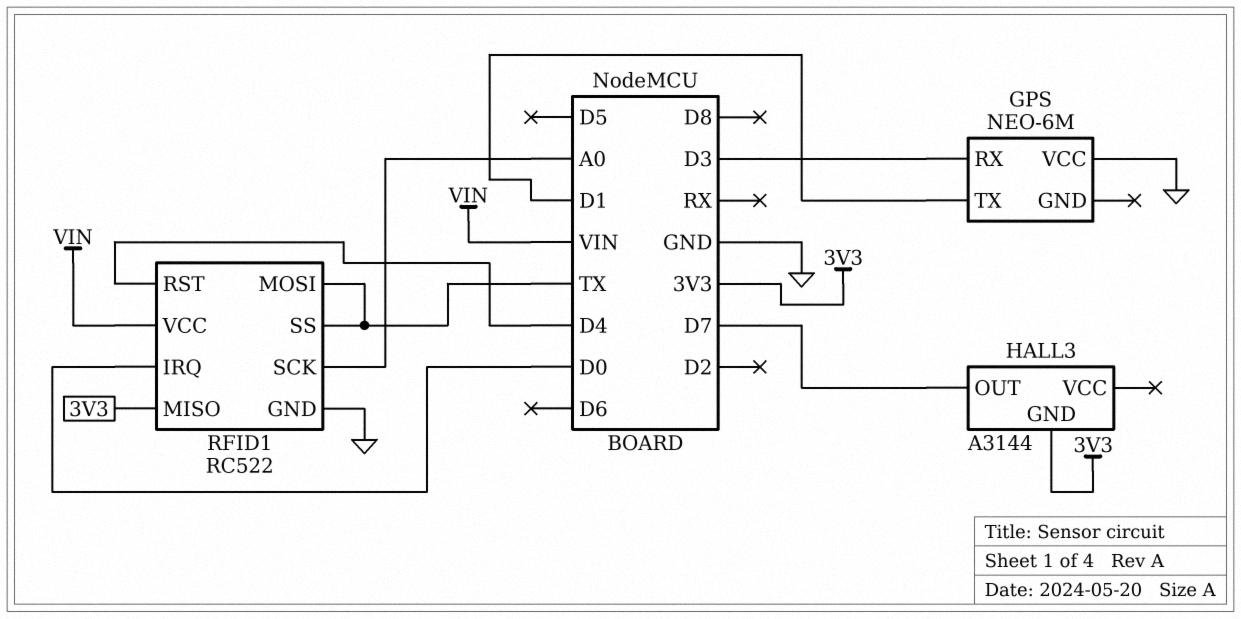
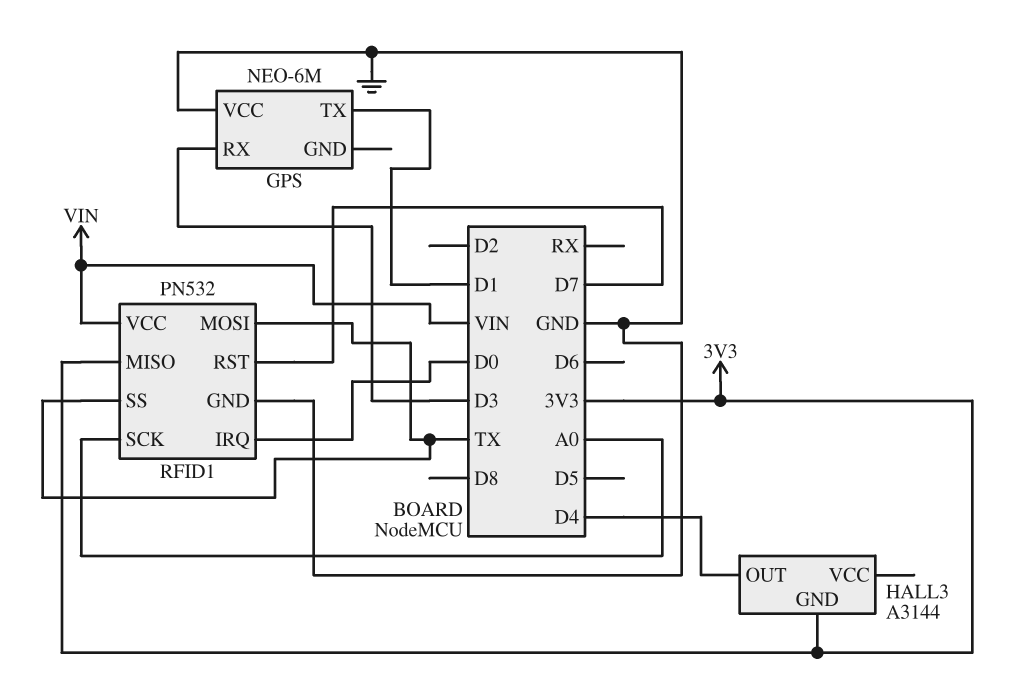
HALL3 pin OUT: D7 -> D4
RFID1: RC522 -> PN532
RFID1 pin RST: D4 -> D7

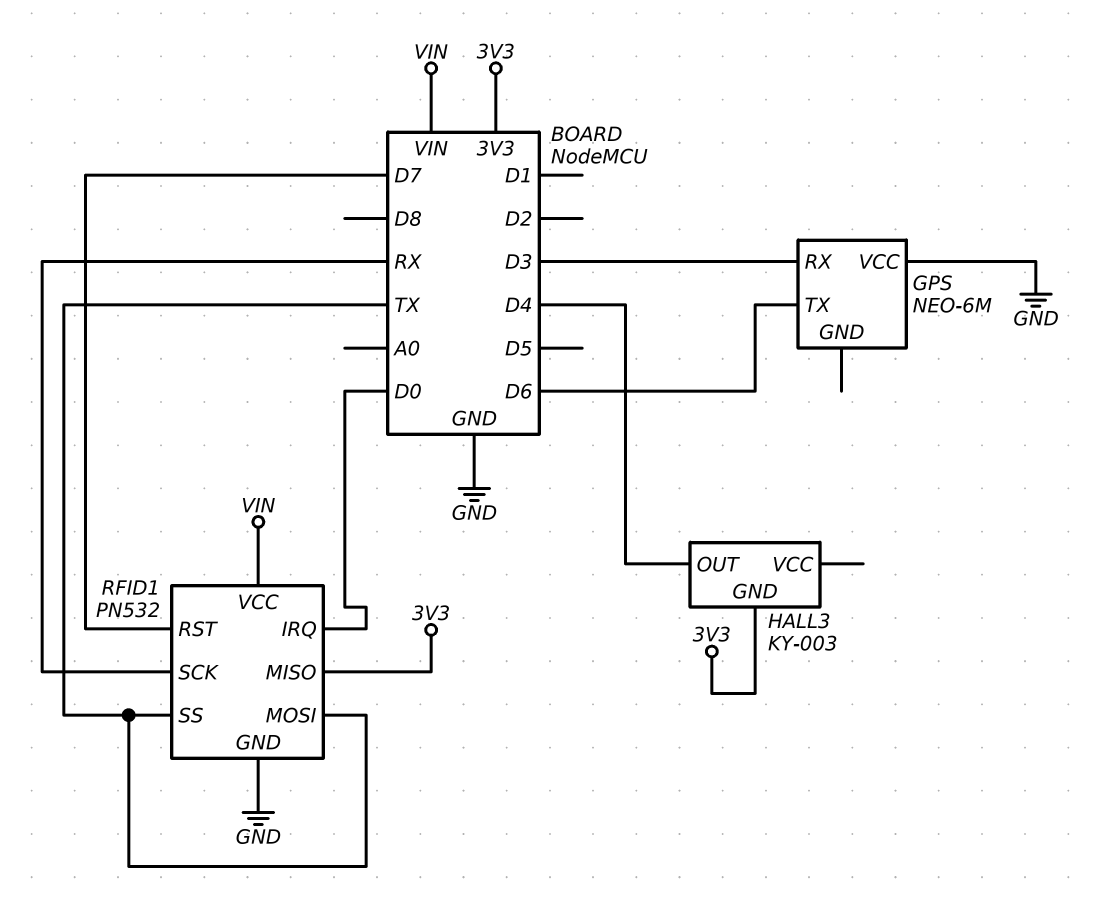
GPS pin TX: D1 -> D6
HALL3: A3144 -> KY-003
RFID1 pin SCK: A0 -> RX

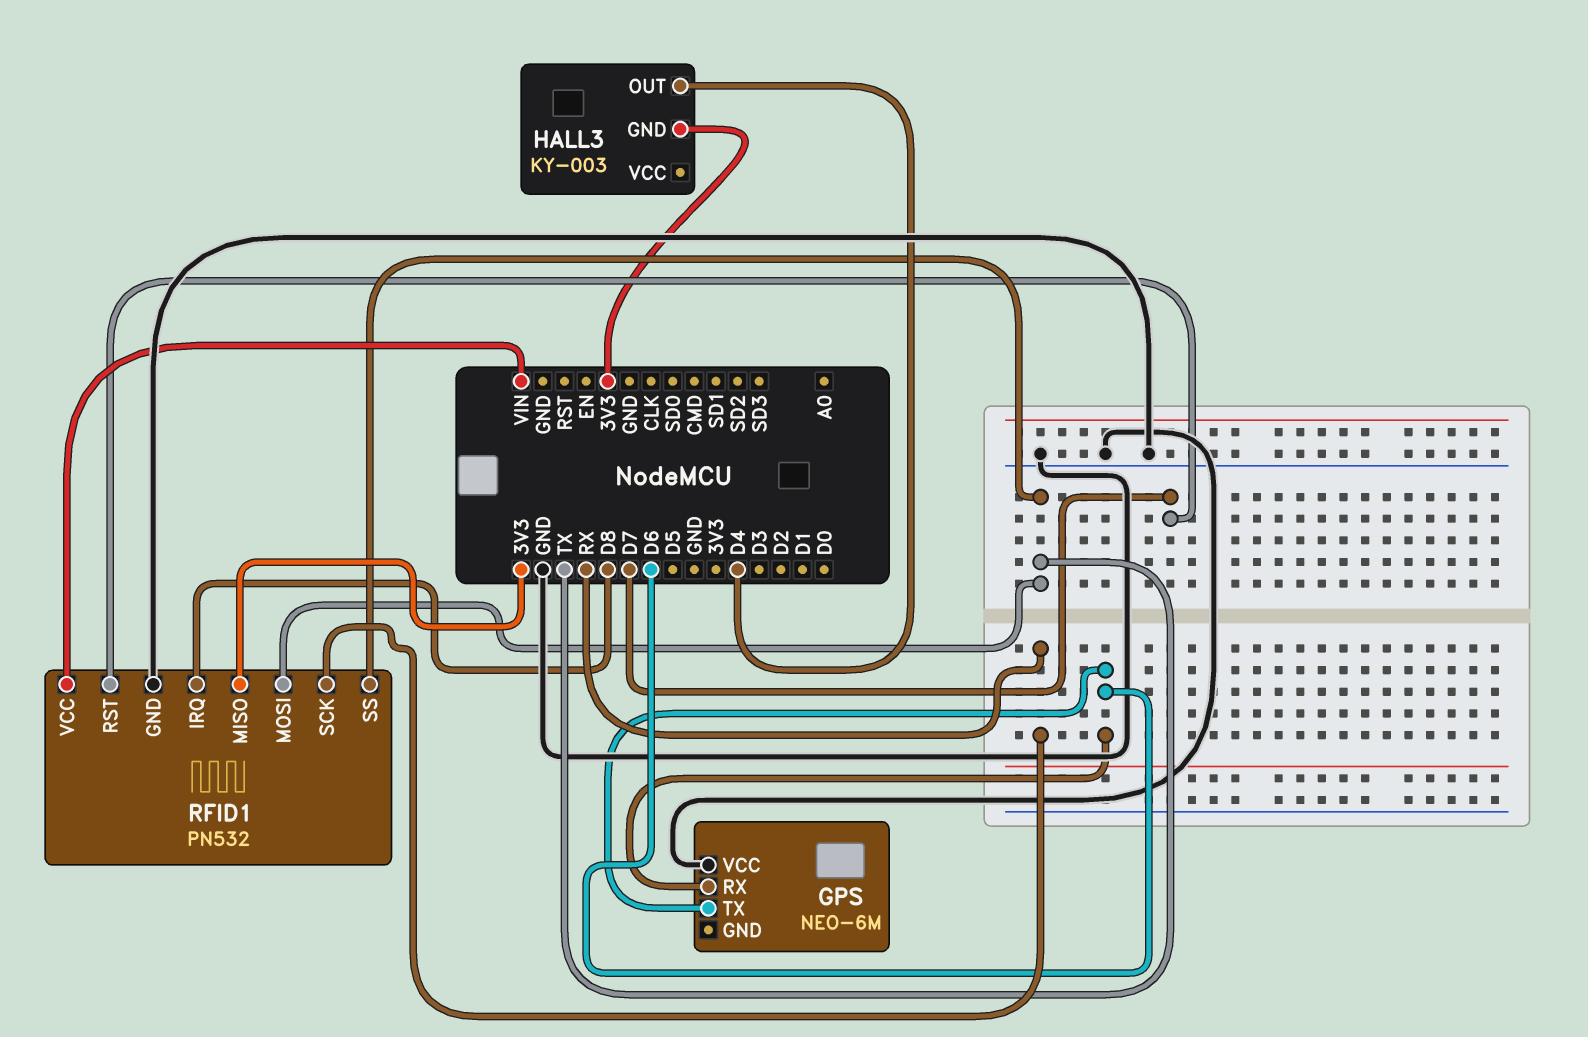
GPS pin RX: D3 -> D6
RFID1 pin IRQ: D0 -> D8

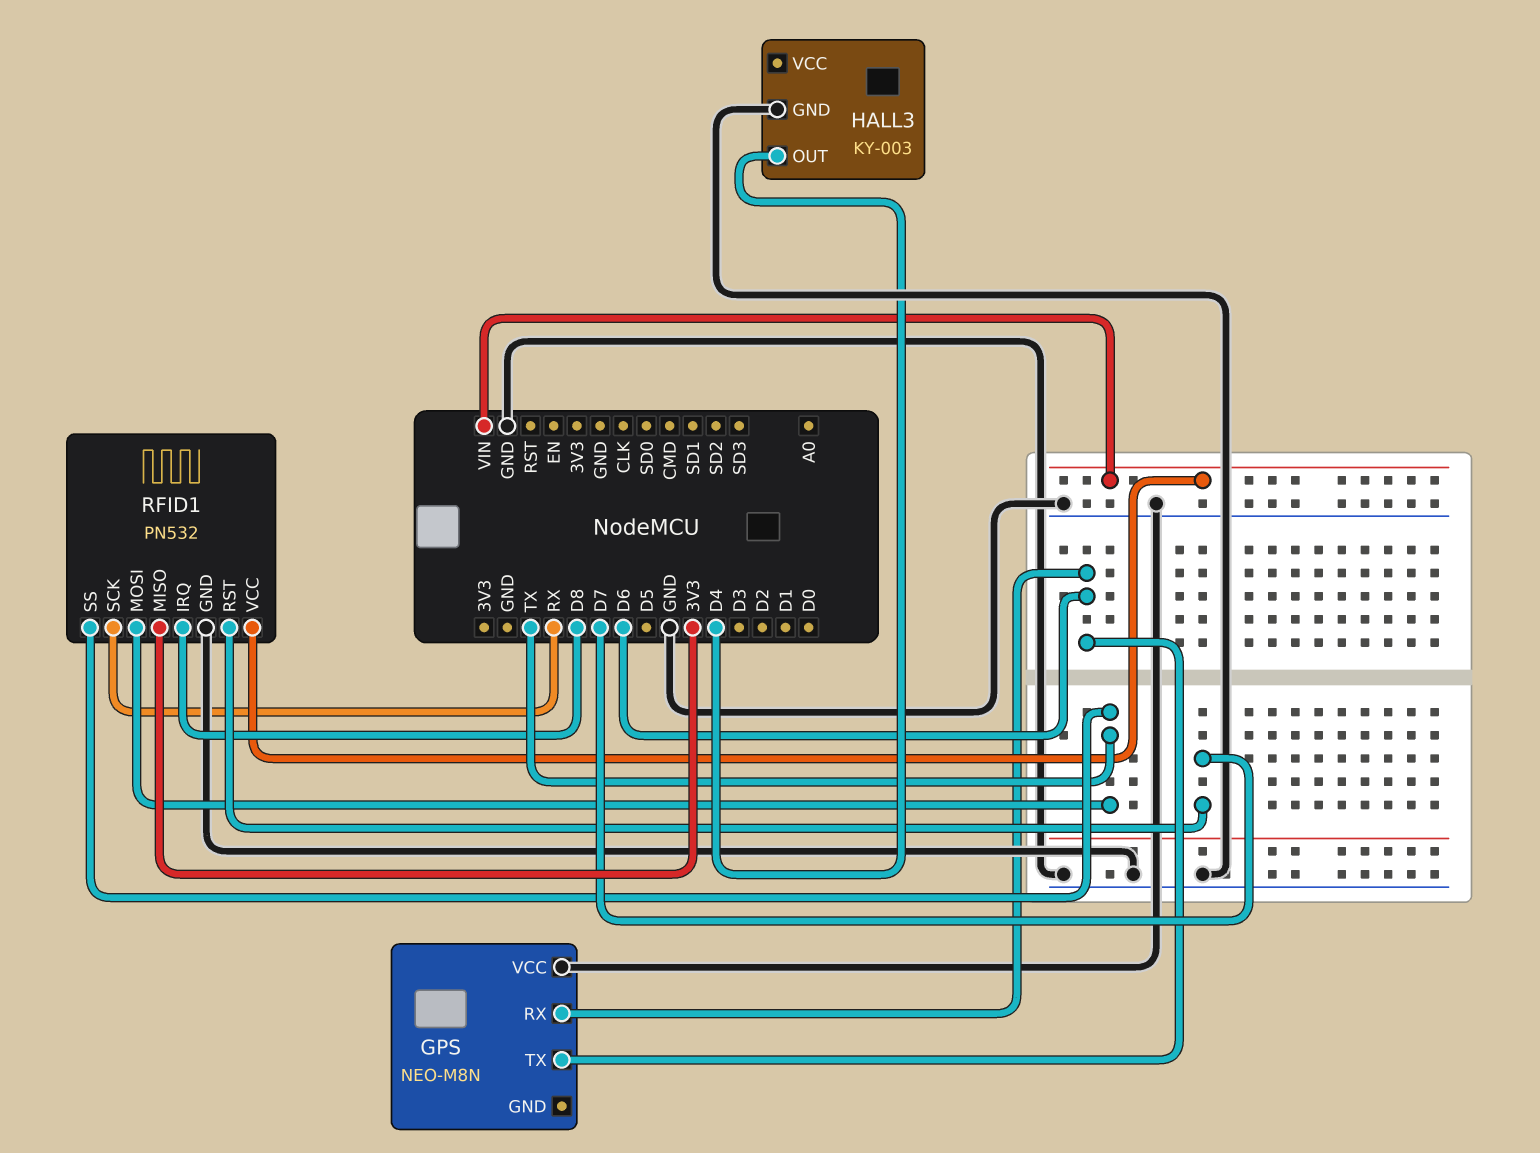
GPS: NEO-6M -> NEO-M8N
HALL3 pin GND: 3V3 -> GND

